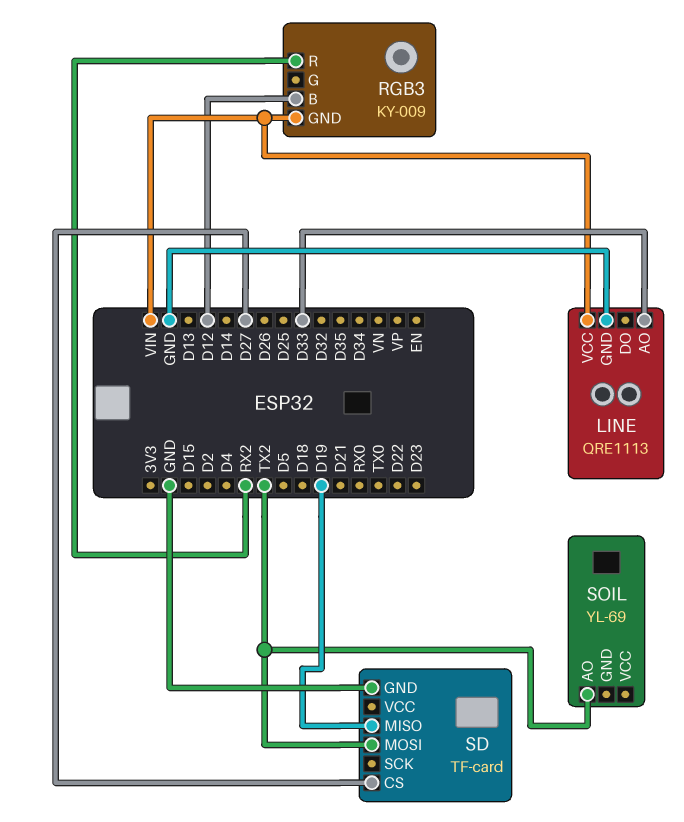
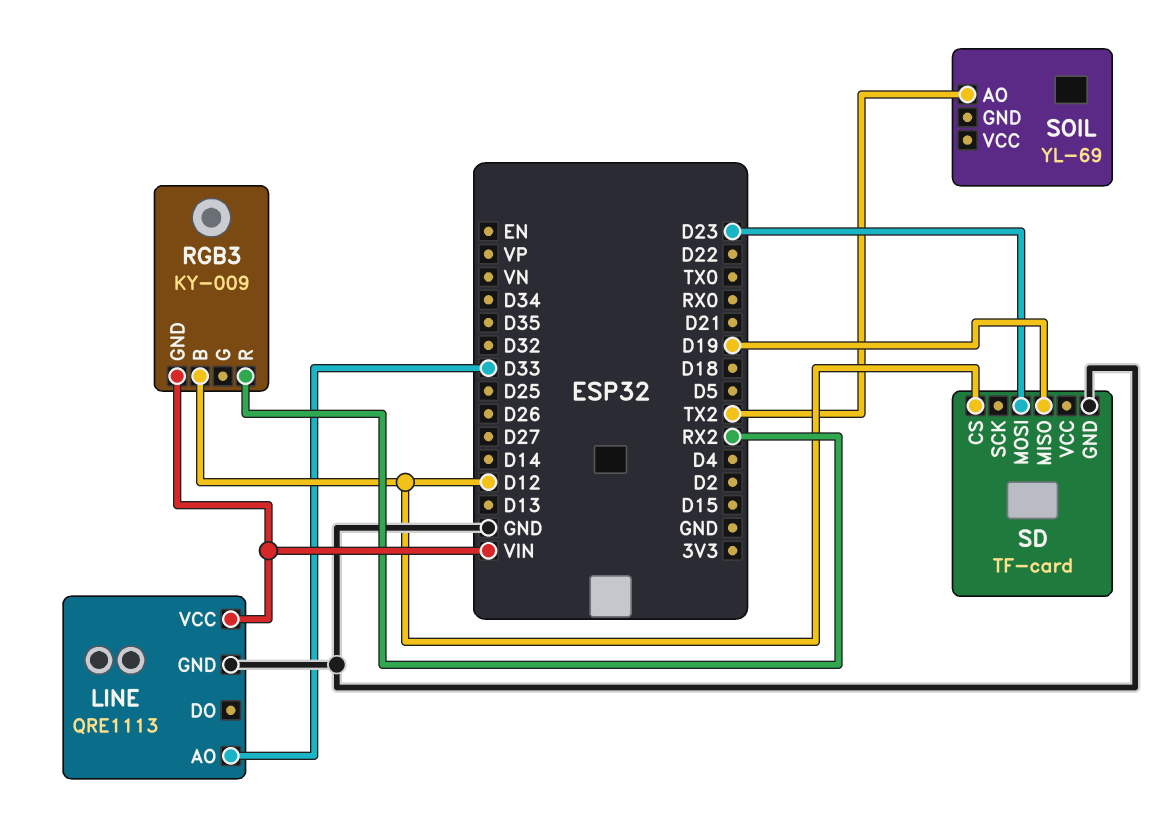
SD pin CS: D27 -> D12
SD pin MOSI: TX2 -> D23

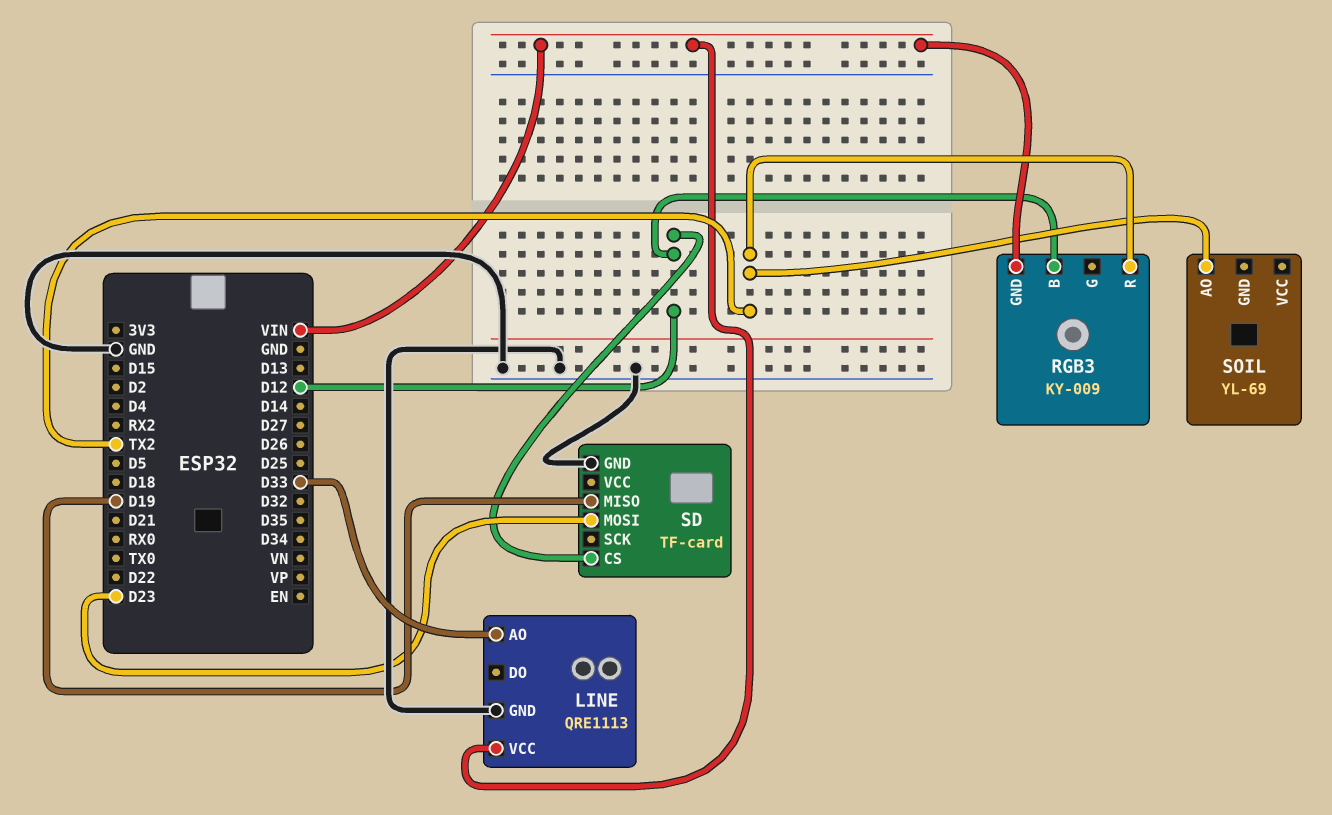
RGB3 pin R: RX2 -> TX2

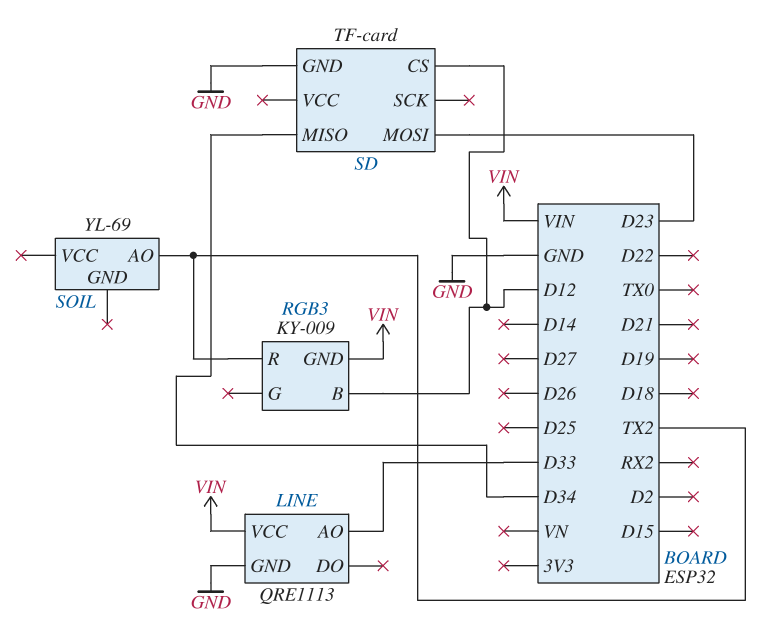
SD pin MISO: D19 -> D34

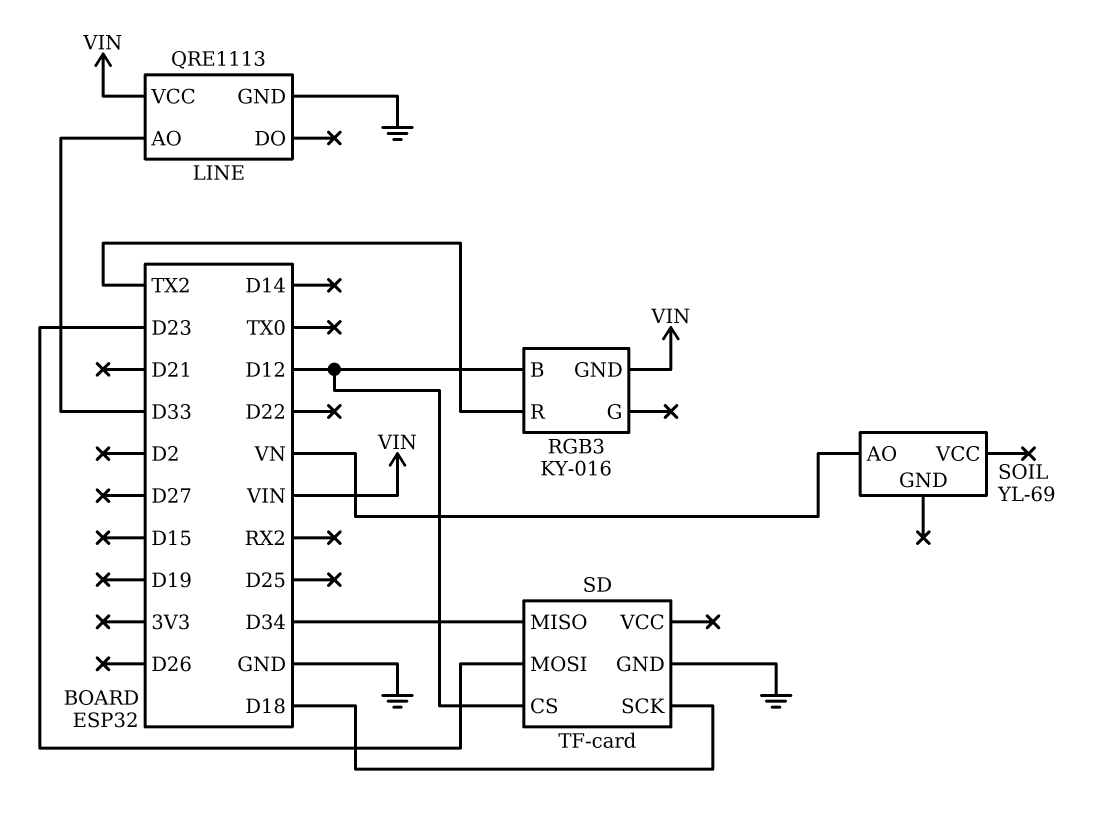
RGB3: KY-009 -> KY-016
SD pin SCK: none -> D18
SOIL pin AO: TX2 -> VN

